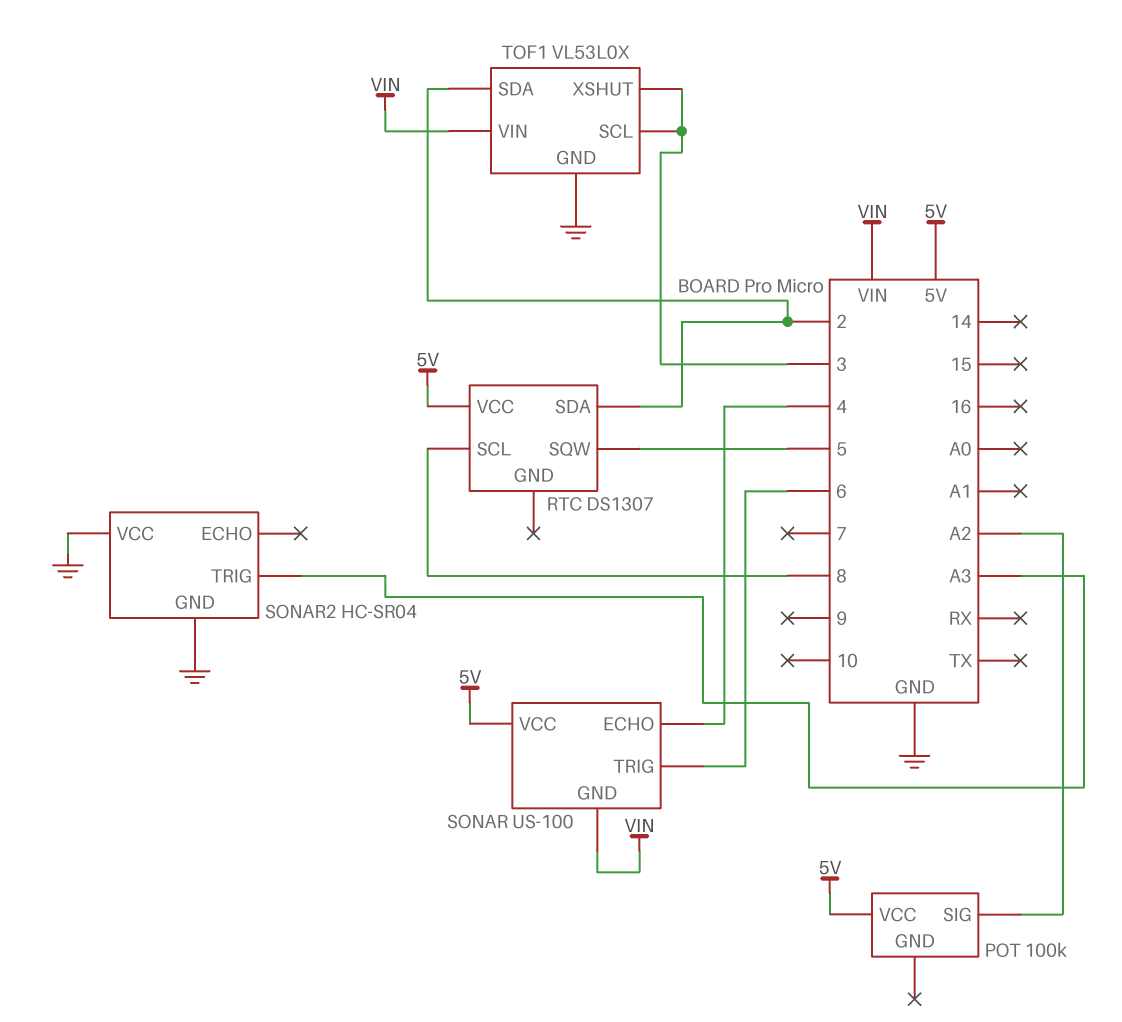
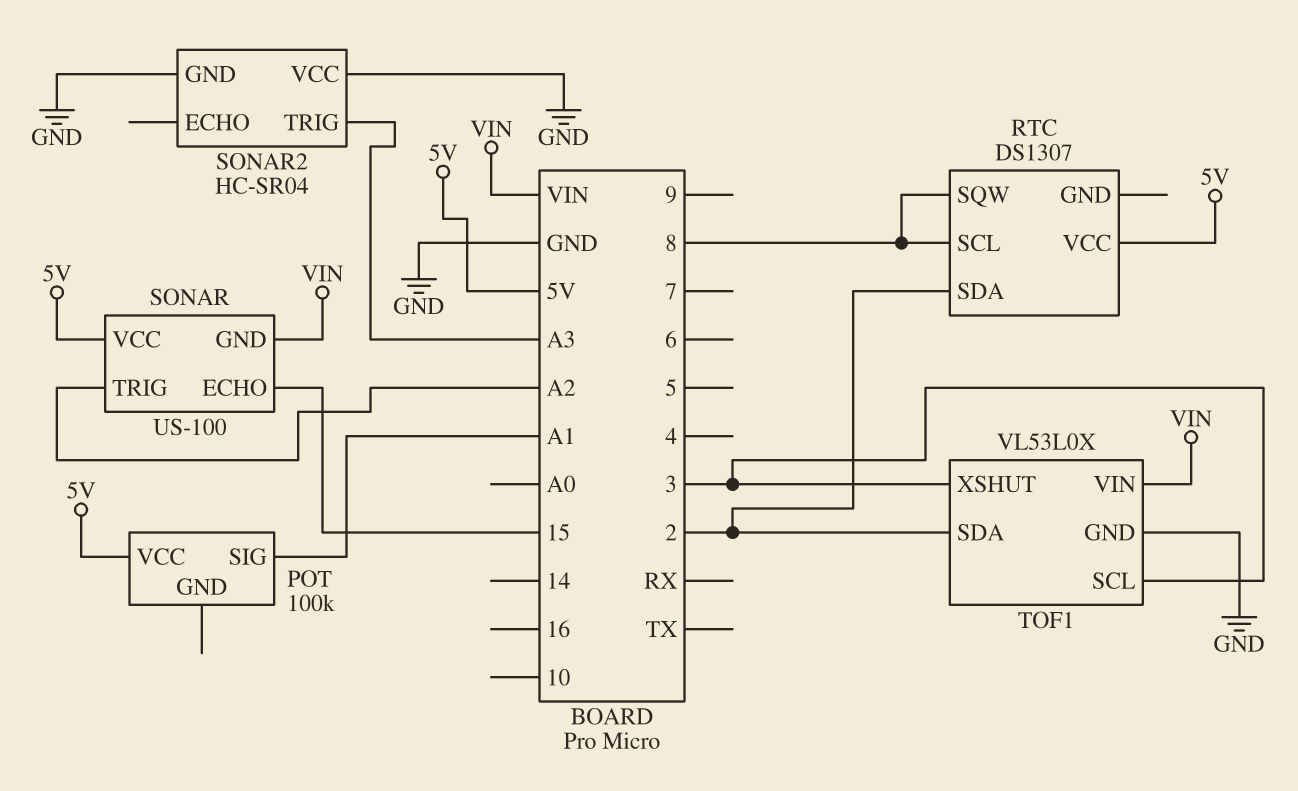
POT pin SIG: A2 -> A1
RTC pin SQW: 5 -> 8
SONAR pin ECHO: 4 -> 15
SONAR pin TRIG: 6 -> A2

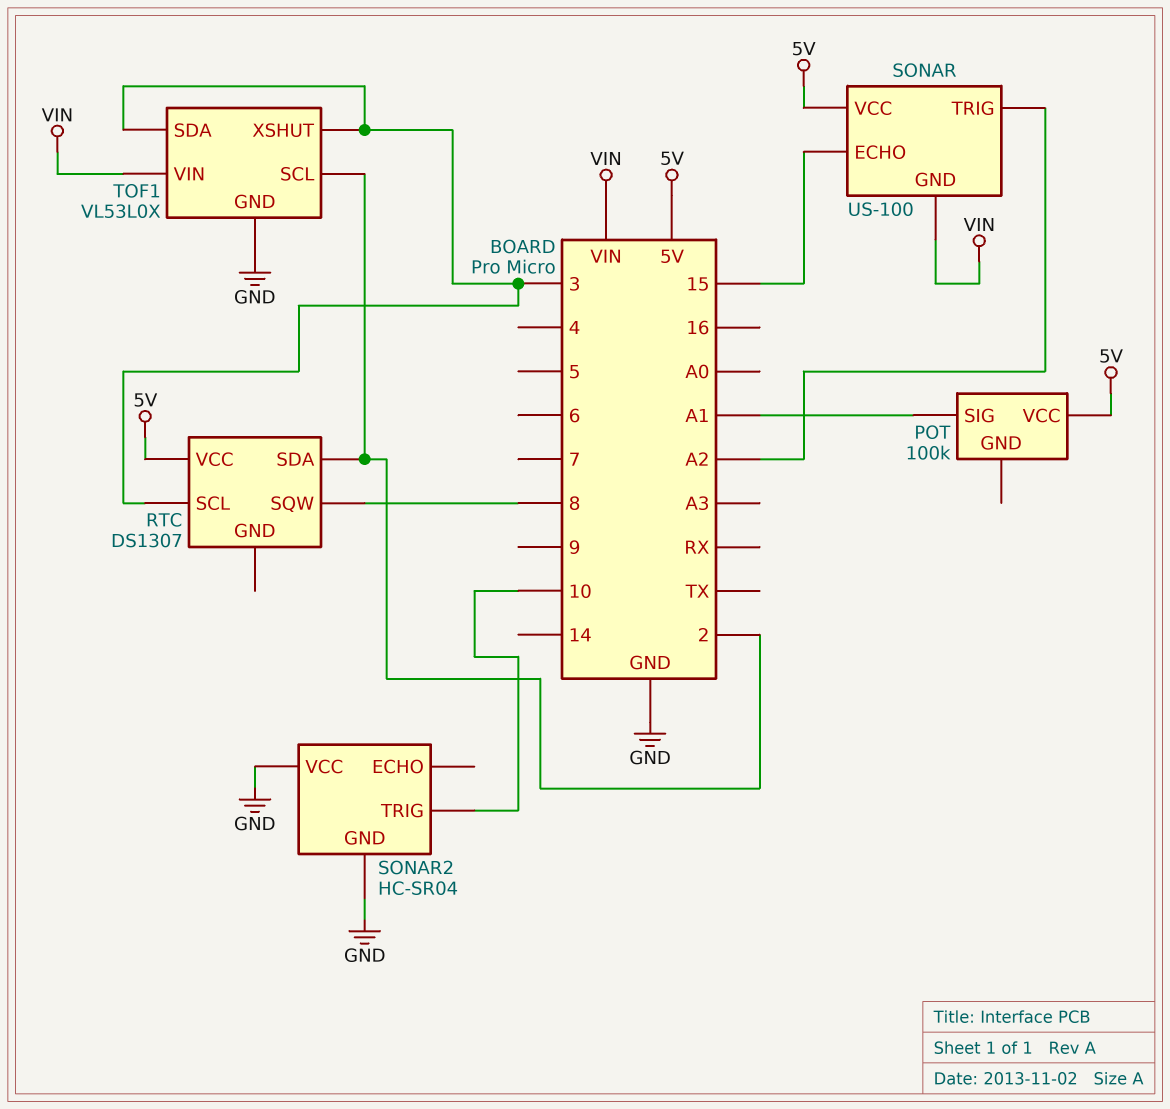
RTC pin SCL: 8 -> 3
SONAR2 pin TRIG: A3 -> 10
TOF1 pin SCL: 3 -> 2
TOF1 pin SDA: 2 -> 3

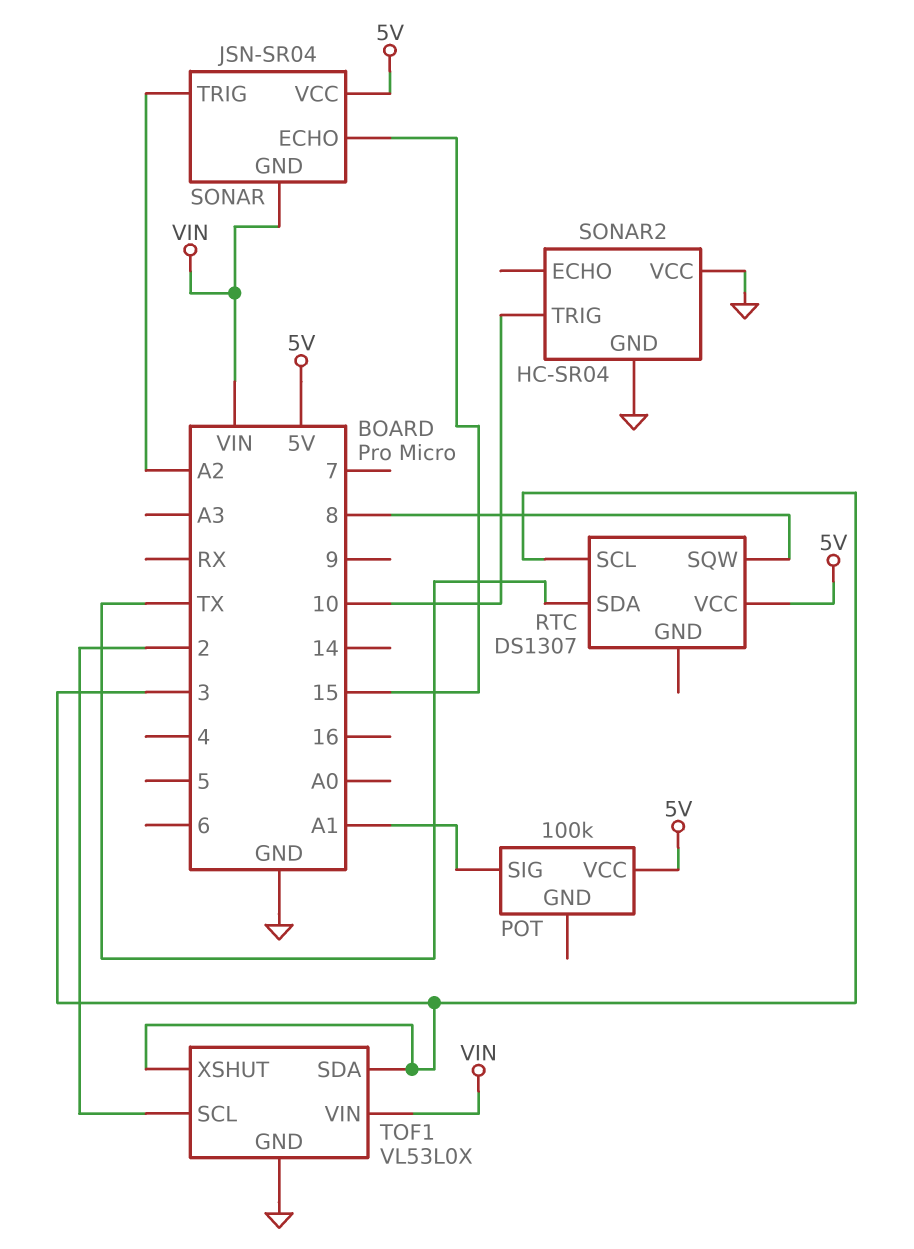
RTC pin SDA: 2 -> TX
SONAR: US-100 -> JSN-SR04

